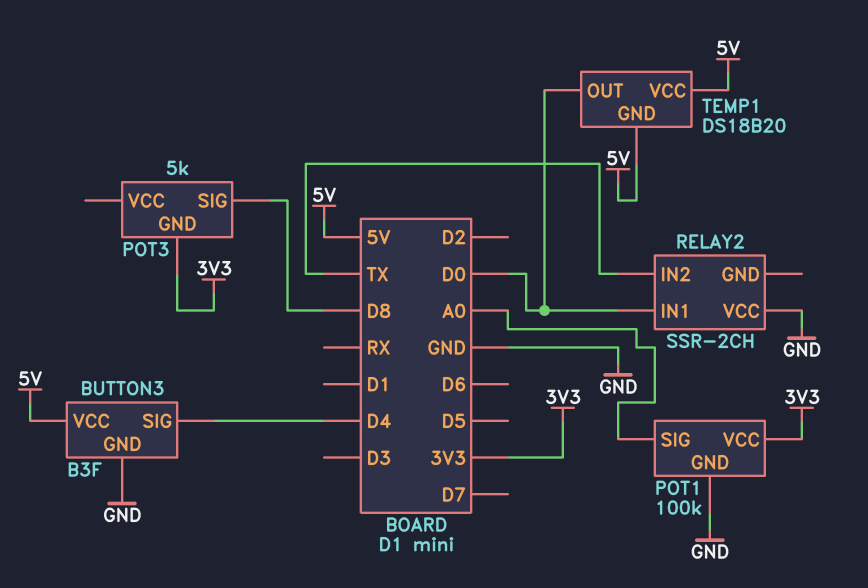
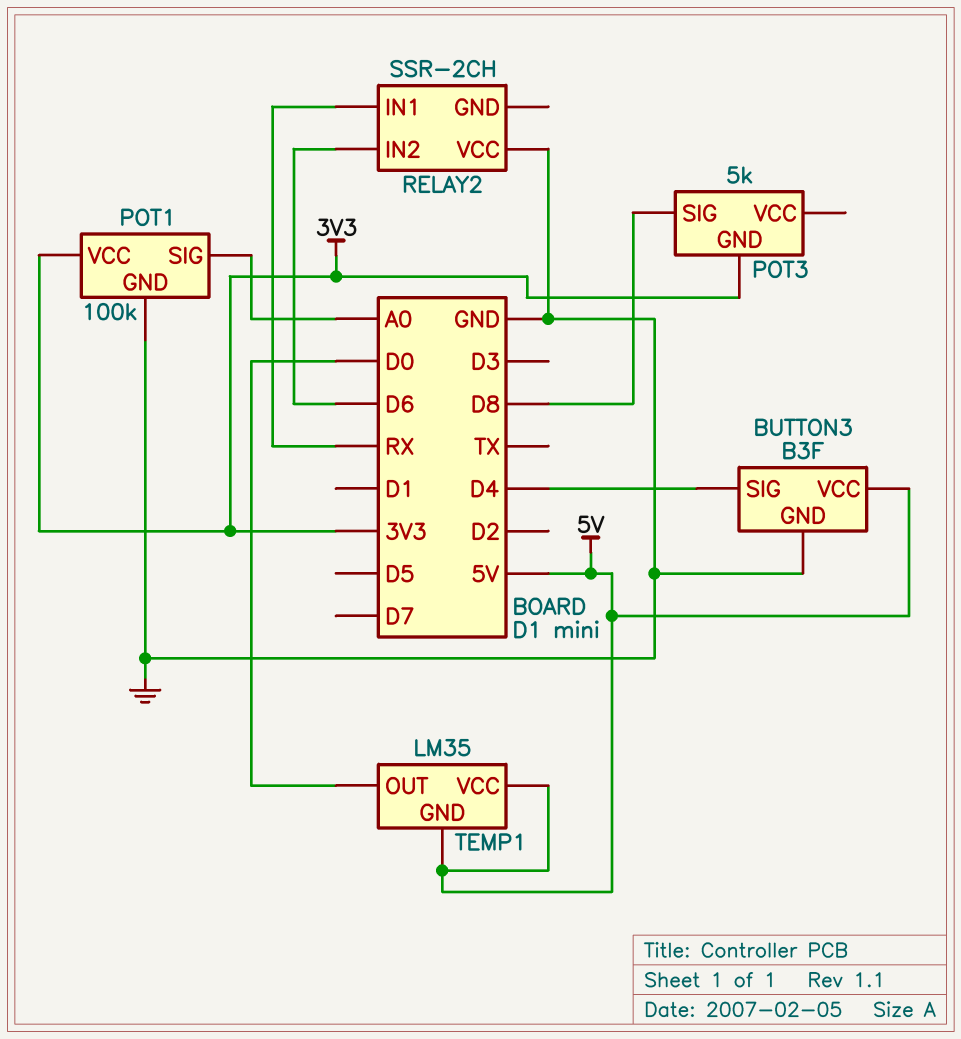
RELAY2 pin IN1: D0 -> RX
RELAY2 pin IN2: TX -> D6
TEMP1: DS18B20 -> LM35

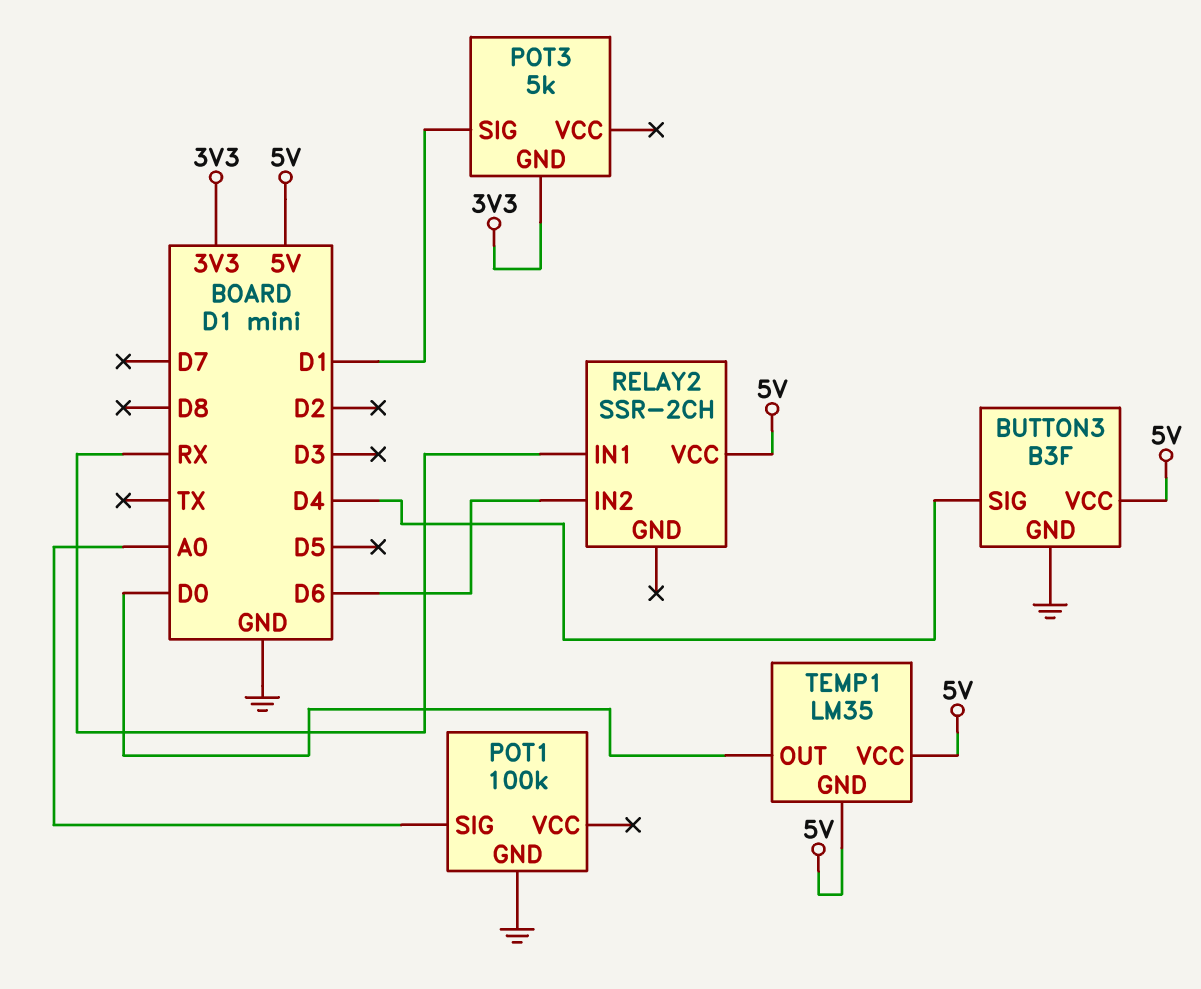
POT1 pin VCC: 3V3 -> none
POT3 pin SIG: D8 -> D1
RELAY2 pin VCC: GND -> 5V

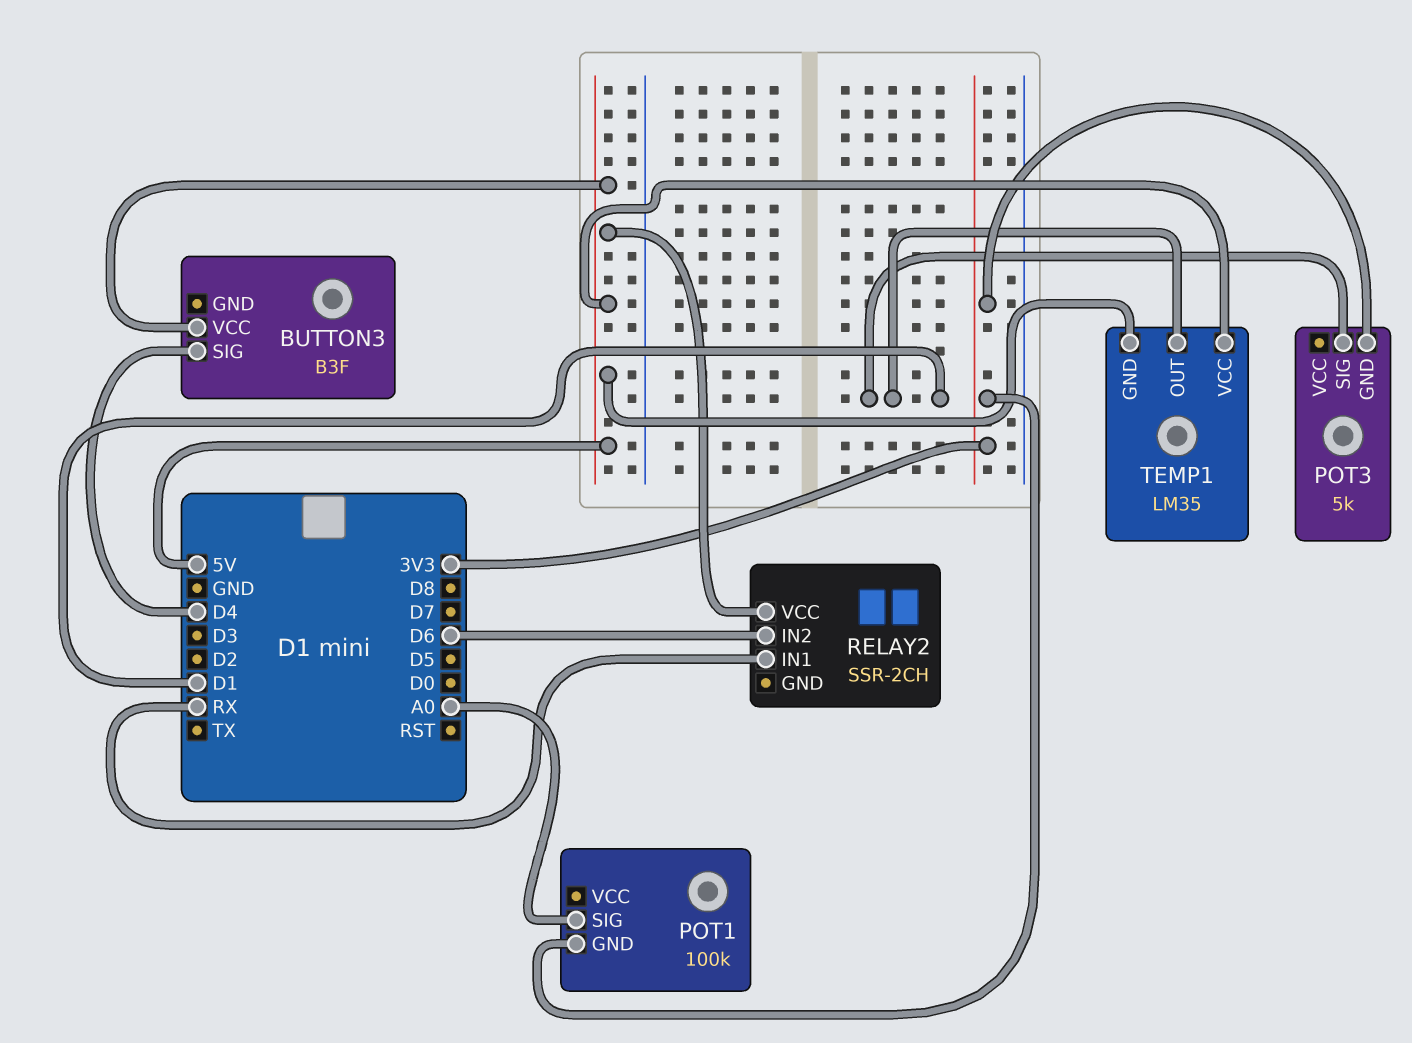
BUTTON3 pin GND: GND -> none
POT1 pin GND: GND -> 3V3
TEMP1 pin OUT: D0 -> D1

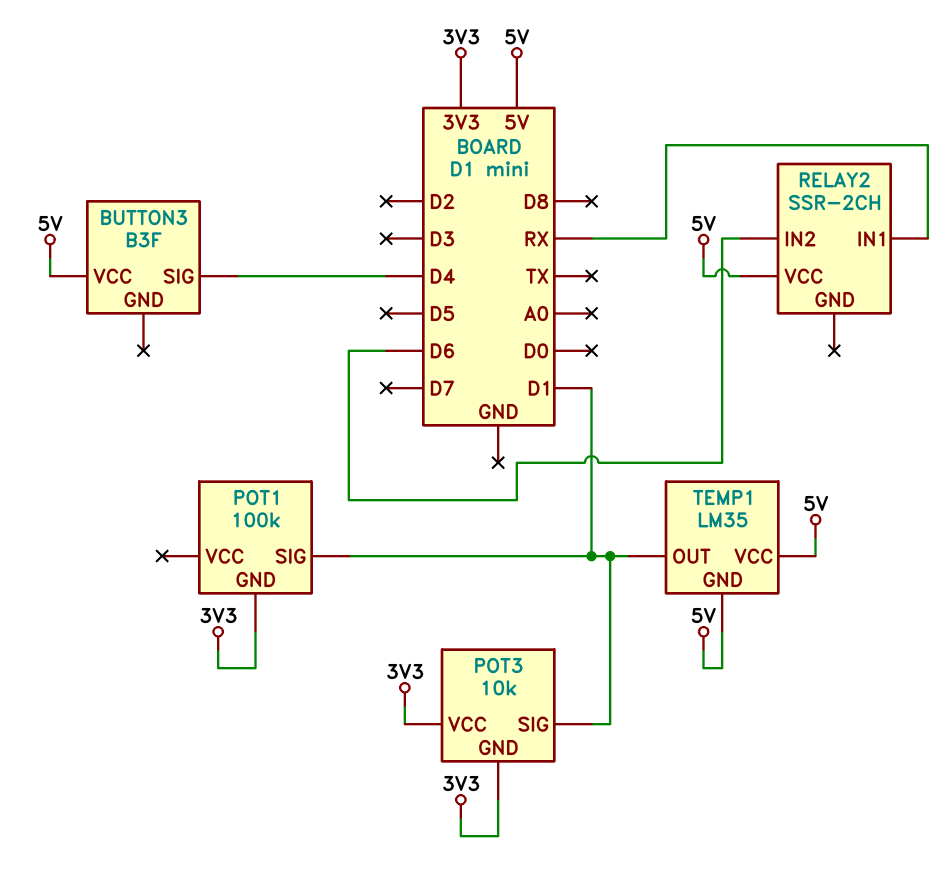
POT1 pin SIG: A0 -> D1
POT3: 5k -> 10k
POT3 pin VCC: none -> 3V3

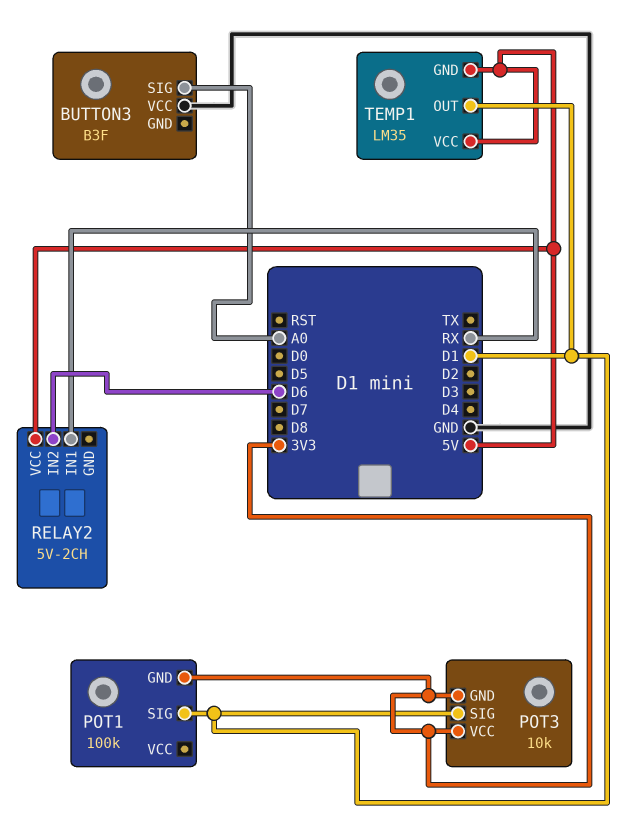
BUTTON3 pin SIG: D4 -> A0
BUTTON3 pin VCC: 5V -> GND
RELAY2: SSR-2CH -> 5V-2CH

